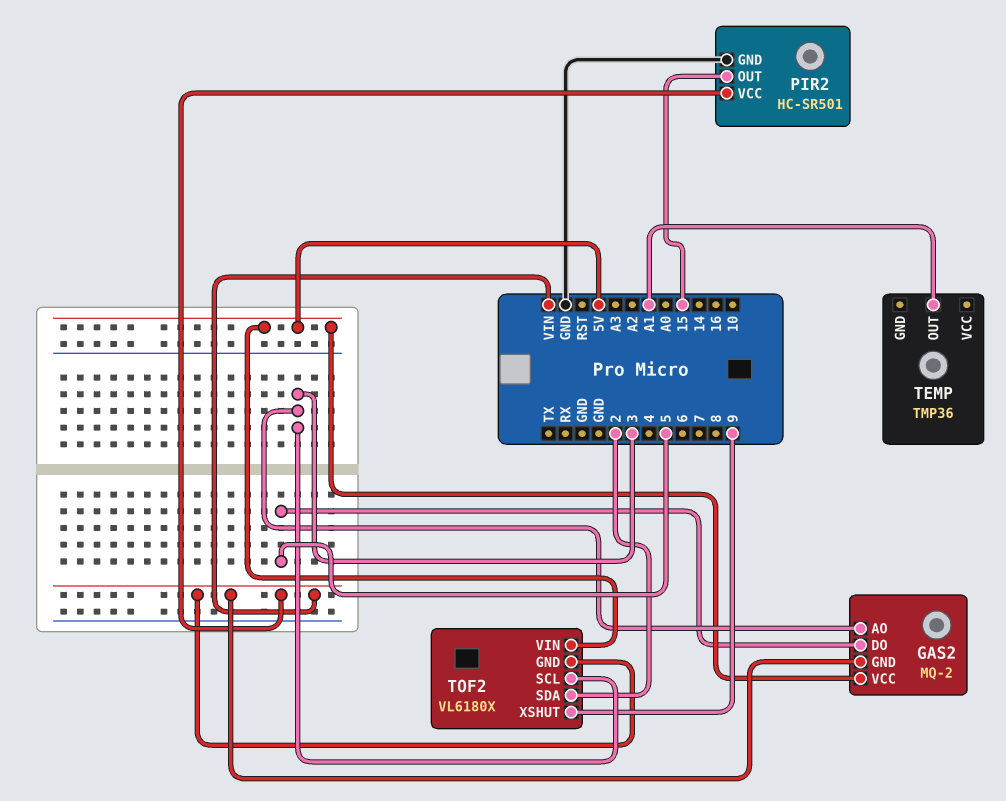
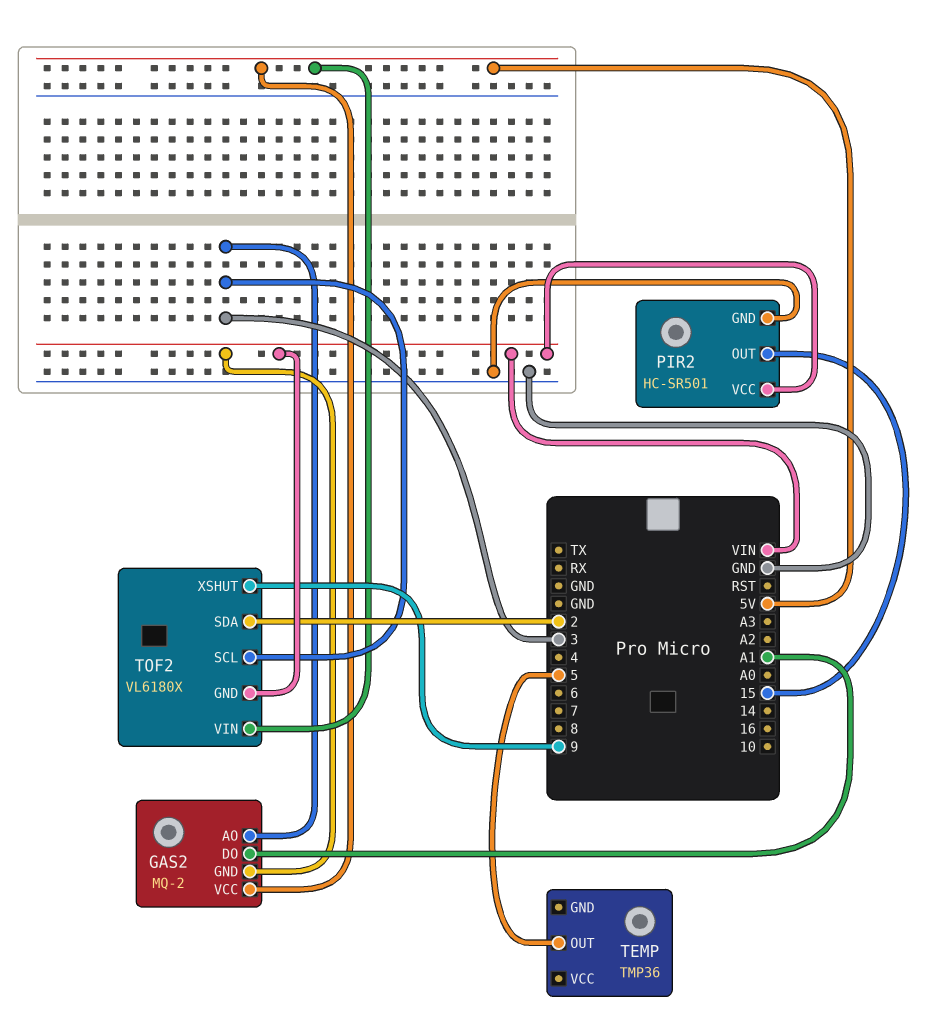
GAS2 pin DO: 5 -> A1
TEMP pin OUT: A1 -> 5

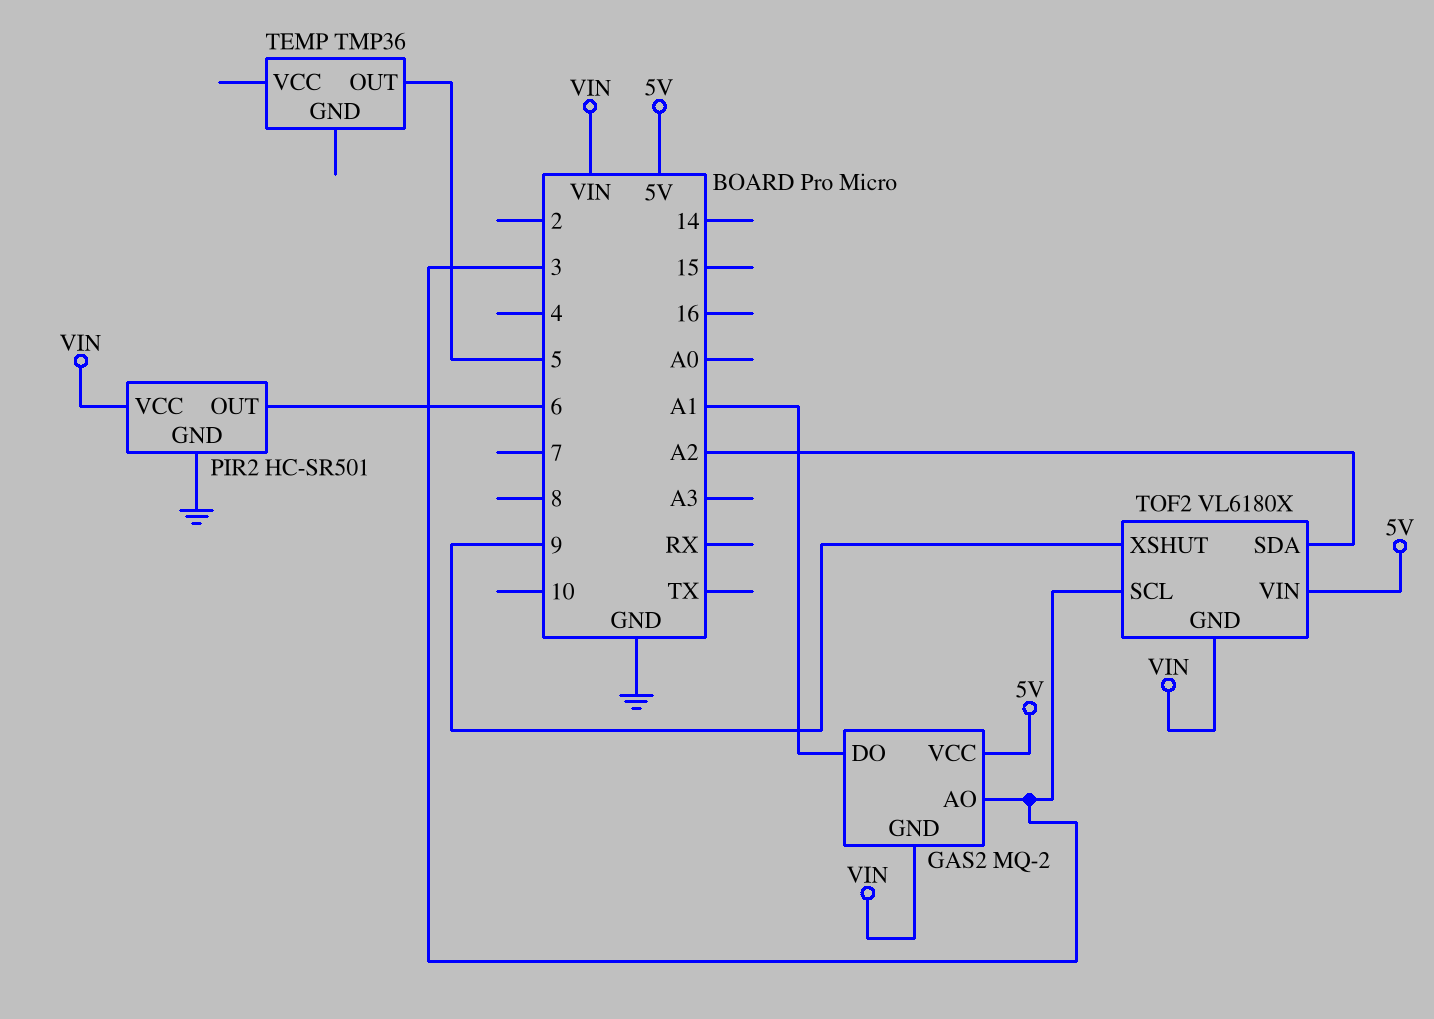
PIR2 pin OUT: 15 -> 6
TOF2 pin SDA: 2 -> A2

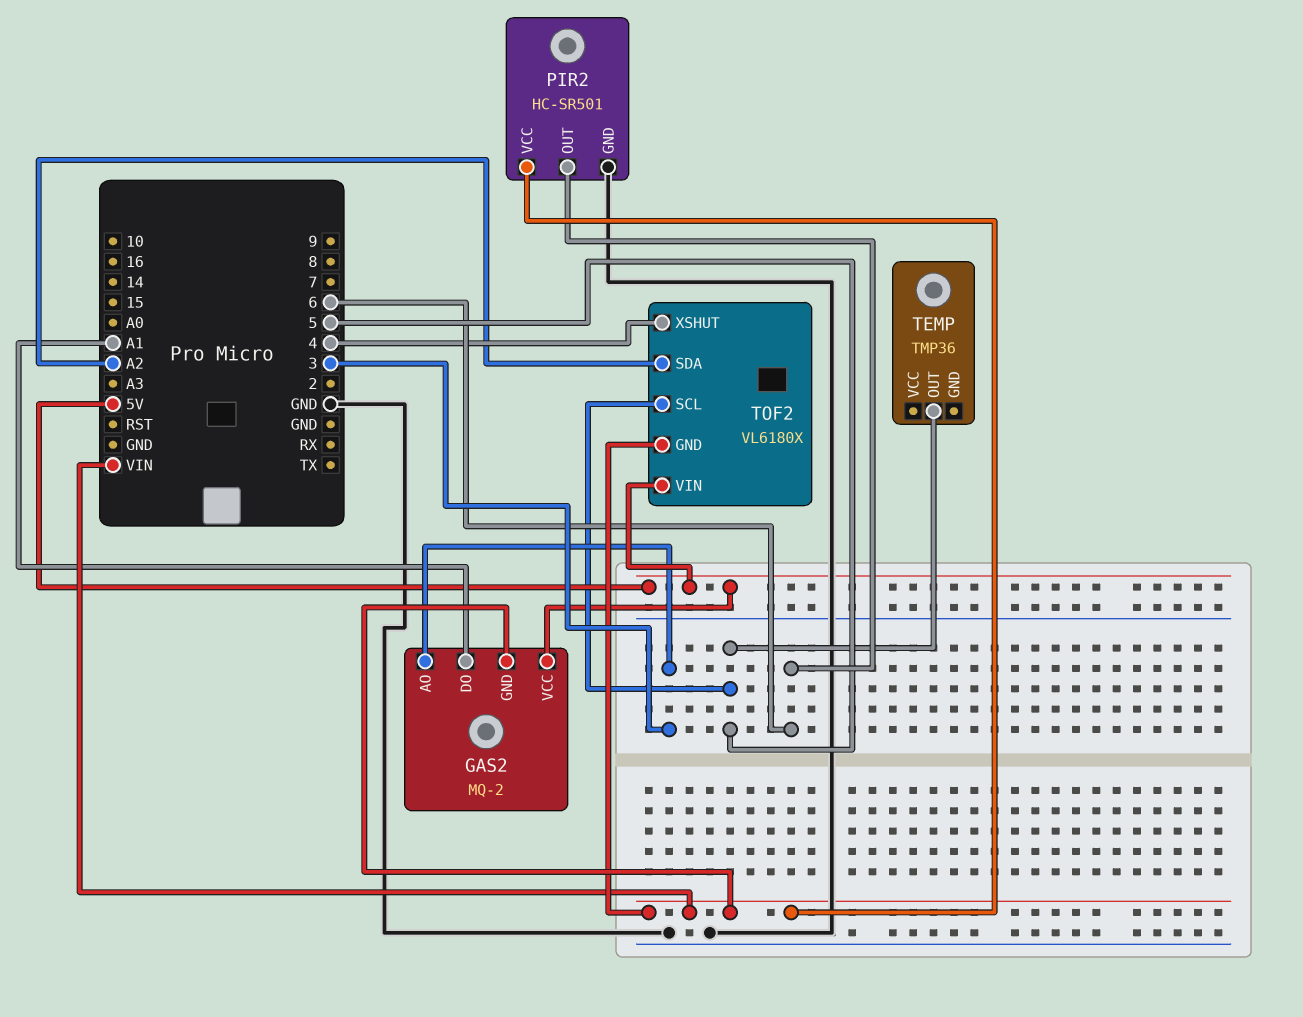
TOF2 pin SCL: 3 -> 5
TOF2 pin XSHUT: 9 -> 4

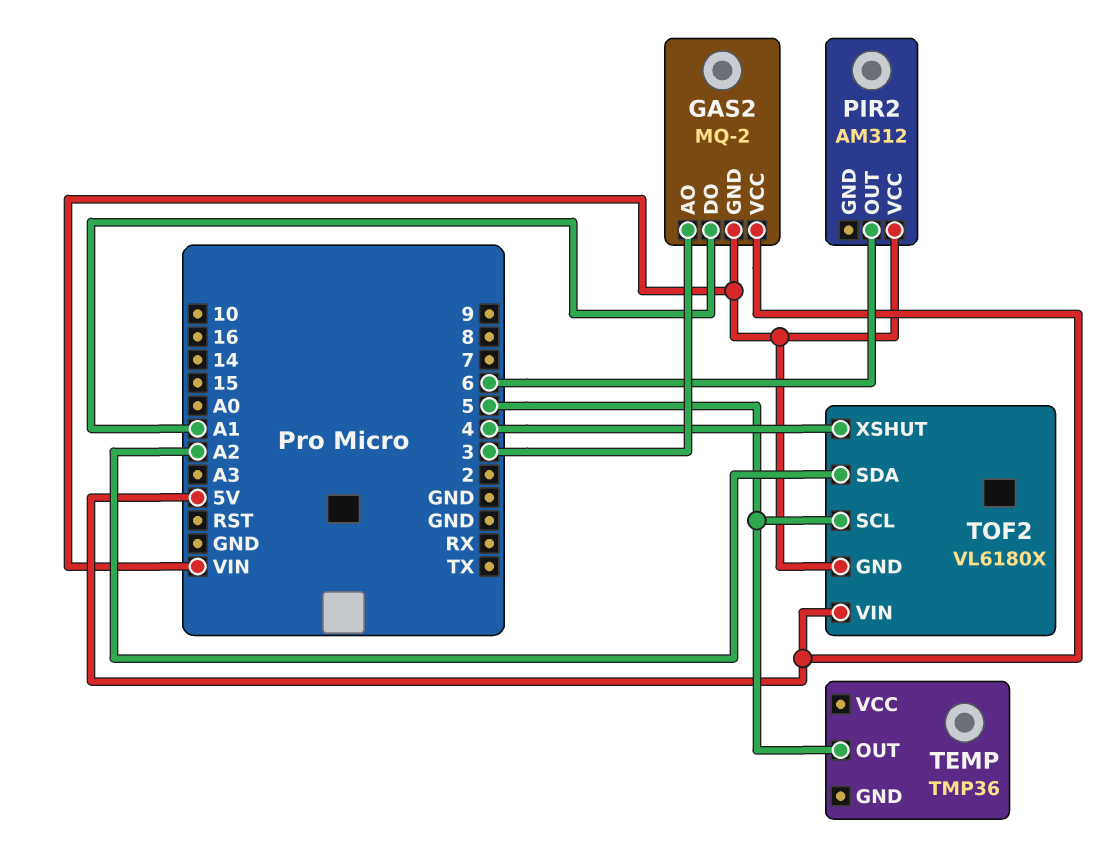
PIR2: HC-SR501 -> AM312
PIR2 pin GND: GND -> none

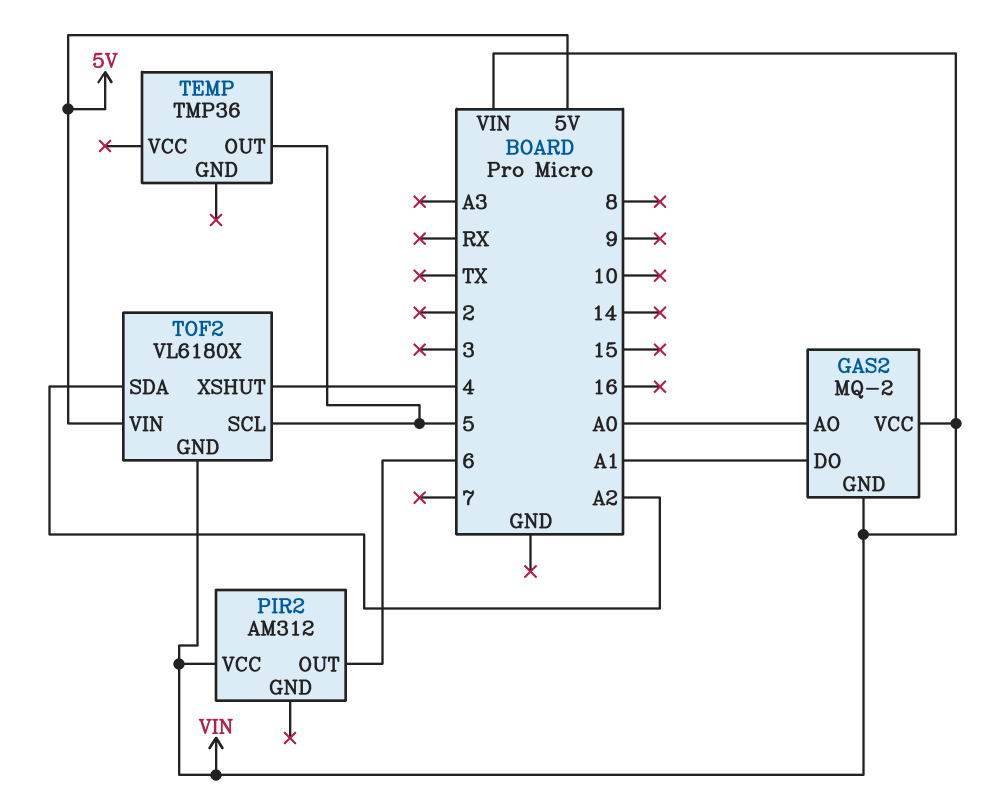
GAS2 pin AO: 3 -> A0
GAS2 pin VCC: 5V -> VIN

